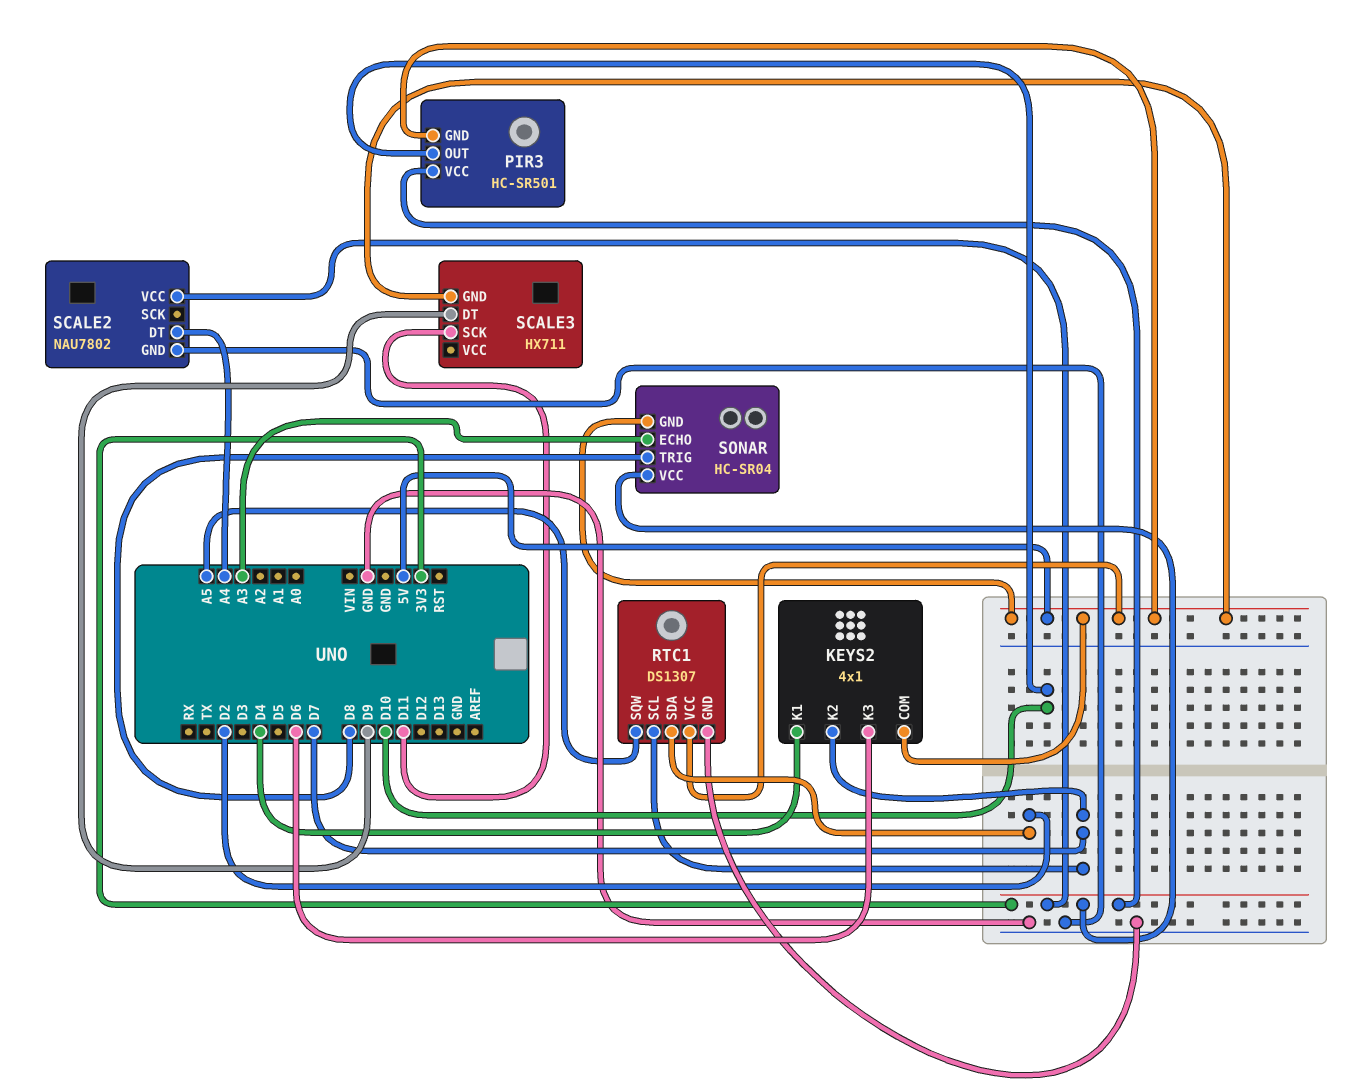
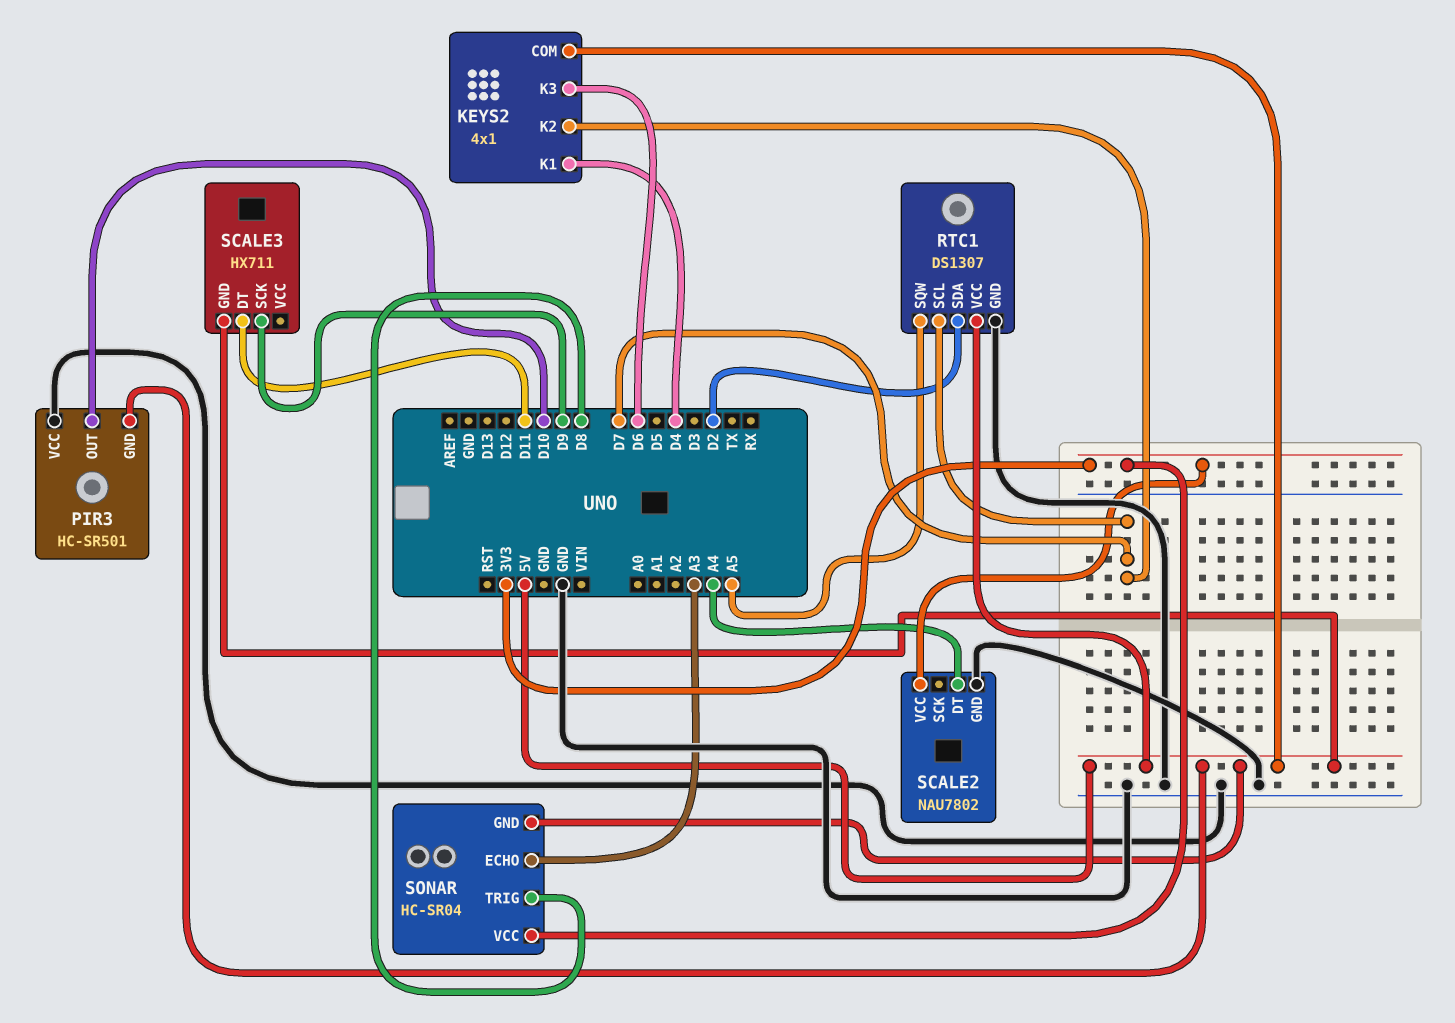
PIR3 pin VCC: 3V3 -> GND
SCALE3 pin DT: D9 -> D11
SCALE3 pin SCK: D11 -> D9

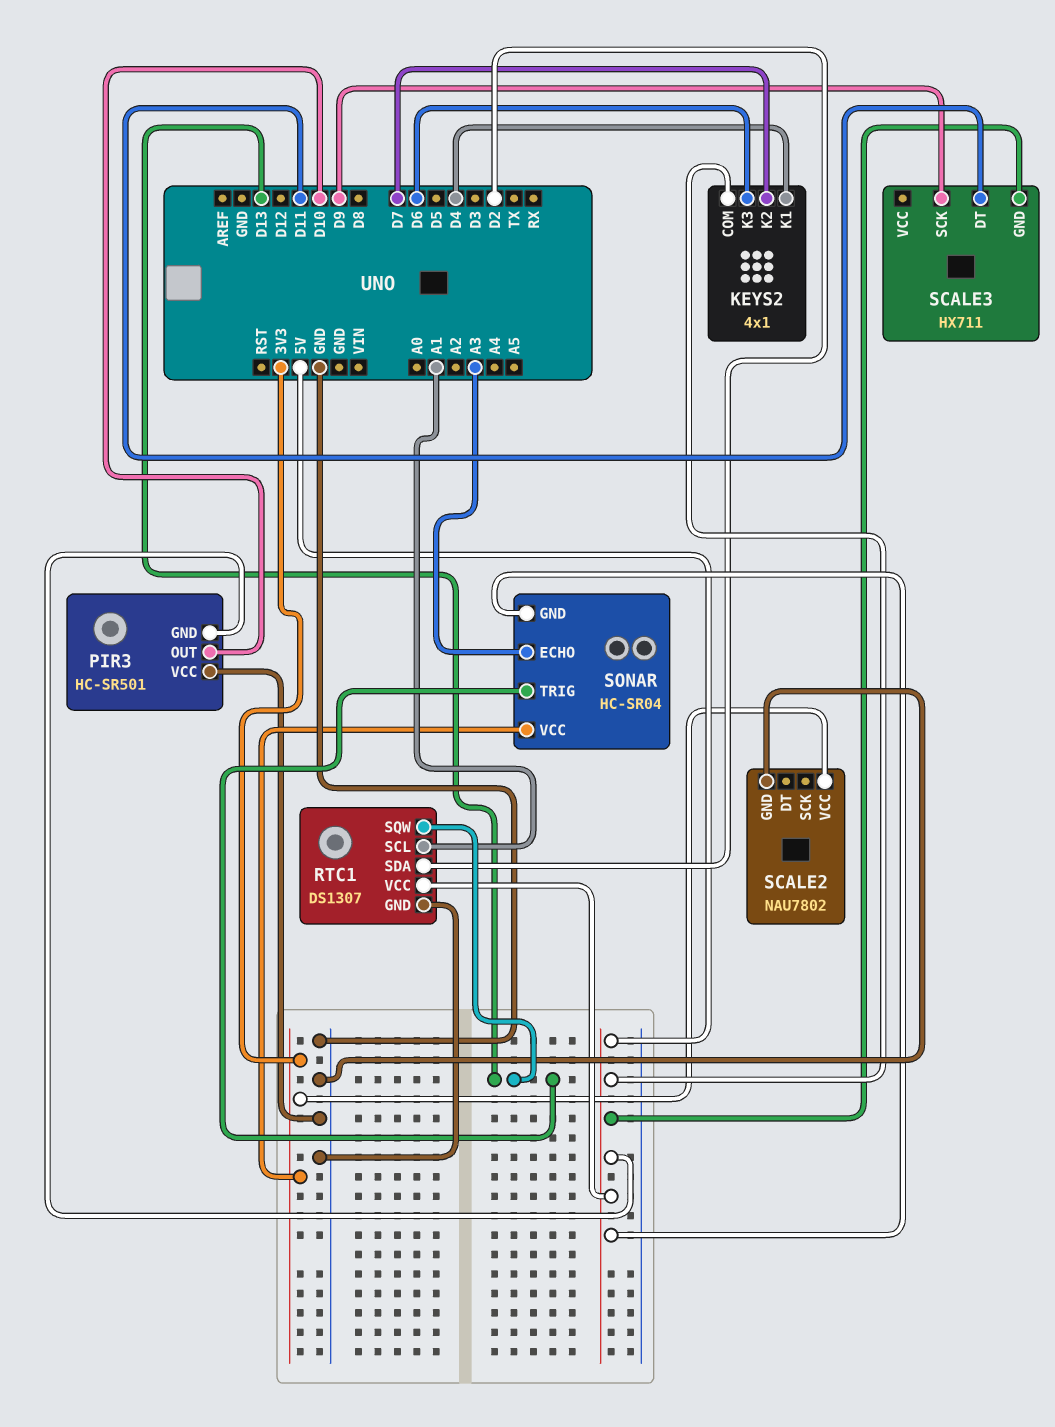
RTC1 pin SCL: D7 -> A1
RTC1 pin SQW: A5 -> D13
SCALE2 pin DT: A4 -> none
SONAR pin TRIG: D8 -> D13

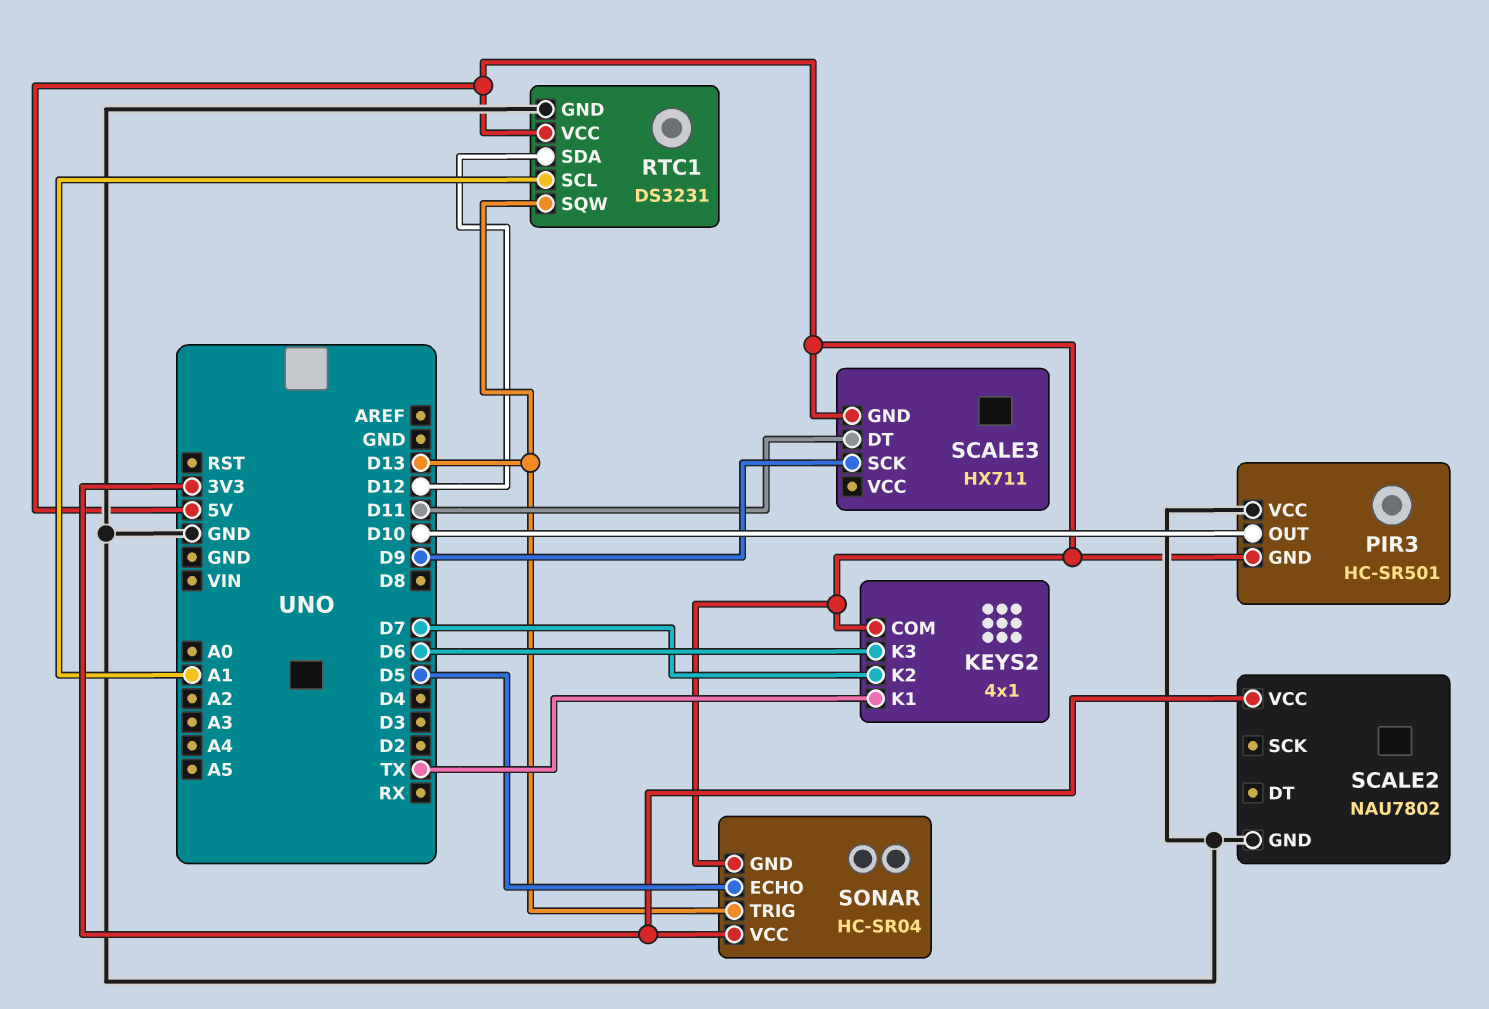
KEYS2 pin K1: D4 -> TX
RTC1: DS1307 -> DS3231
RTC1 pin SDA: D2 -> D12
SONAR pin ECHO: A3 -> D5

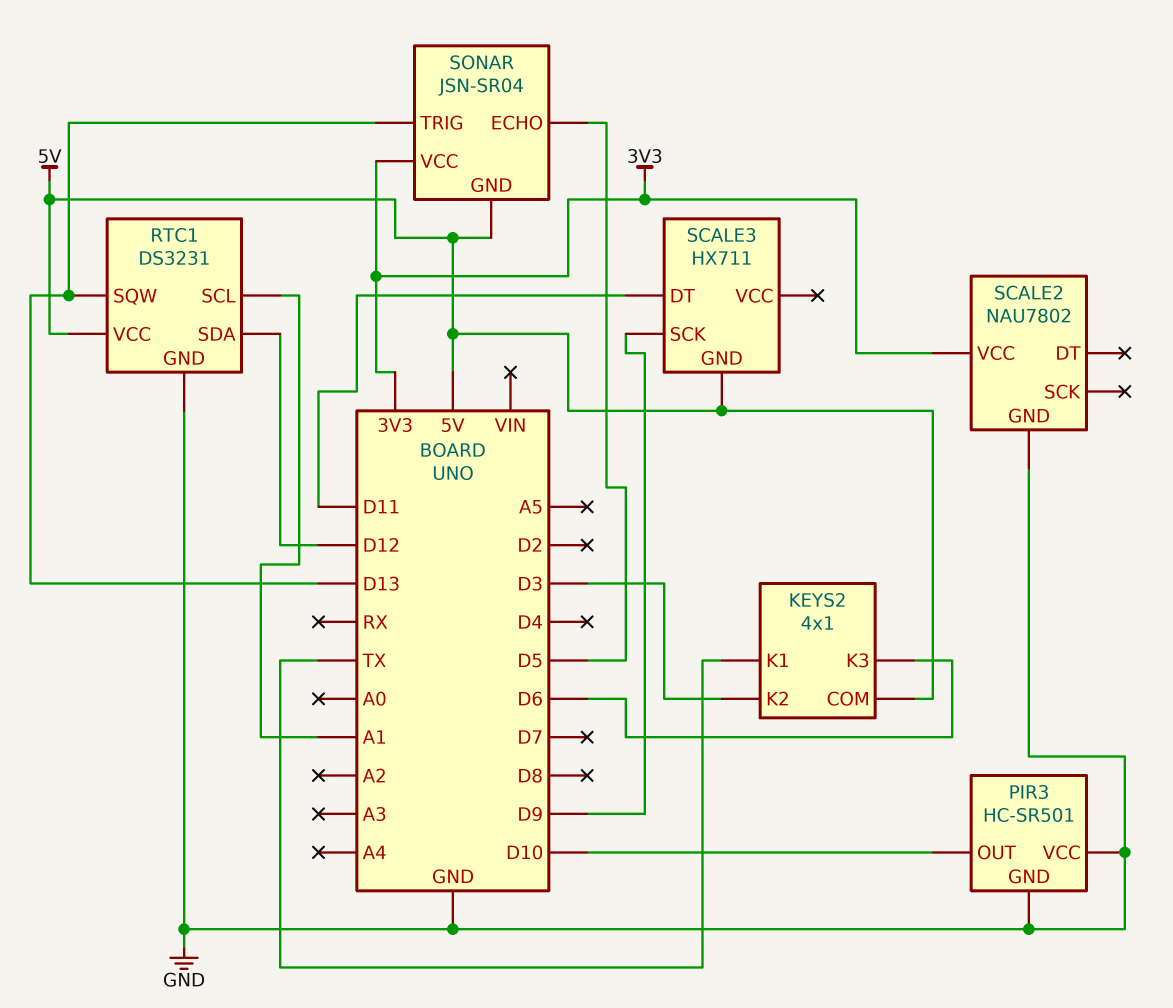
KEYS2 pin K2: D7 -> D3
PIR3 pin GND: 5V -> GND
SONAR: HC-SR04 -> JSN-SR04

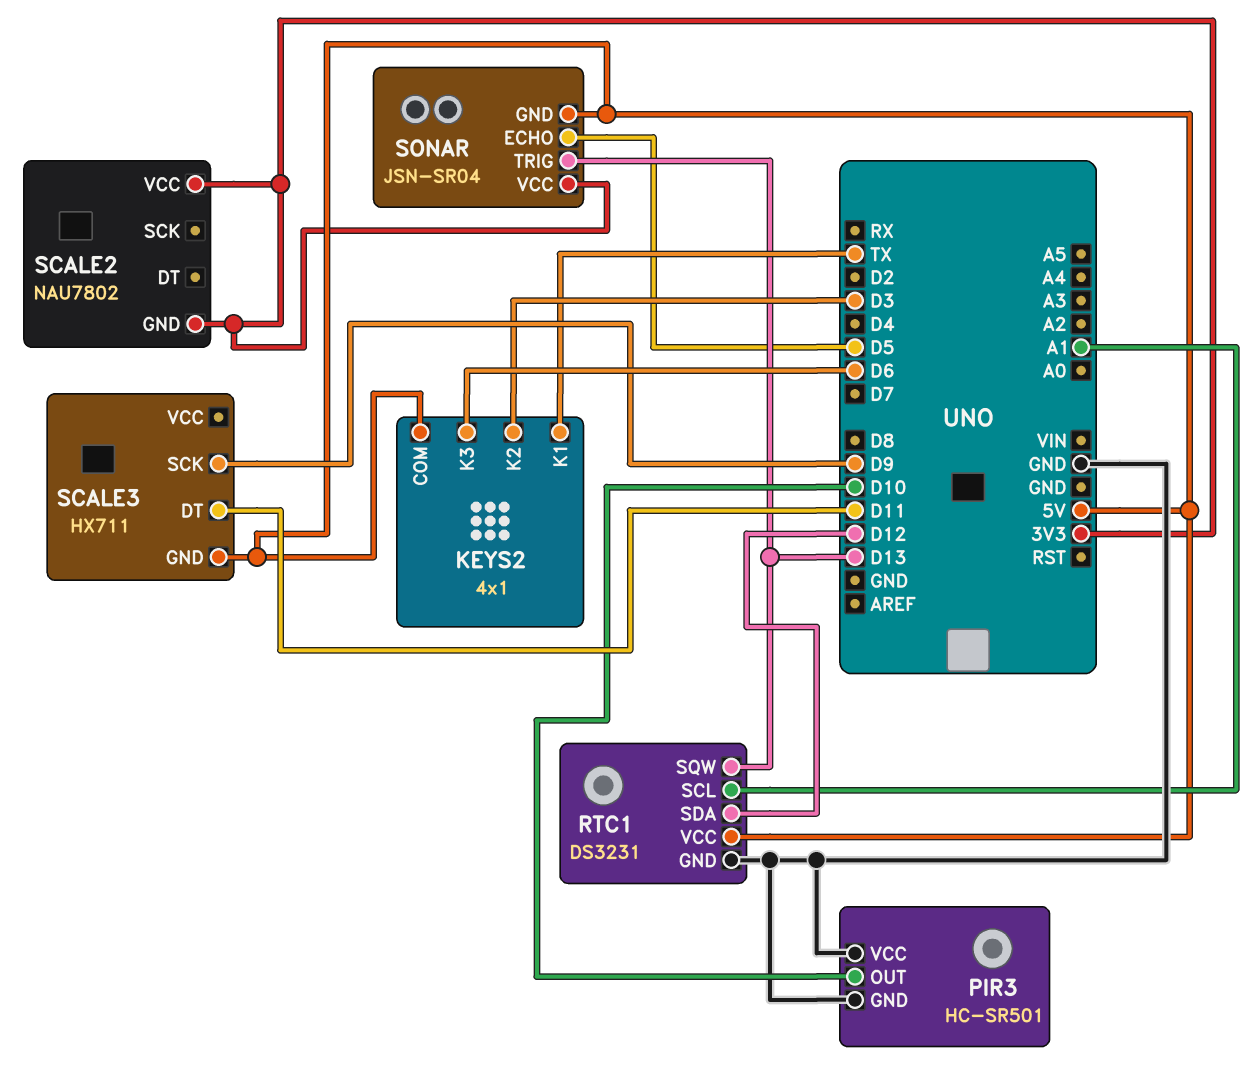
SCALE2 pin GND: GND -> 3V3

